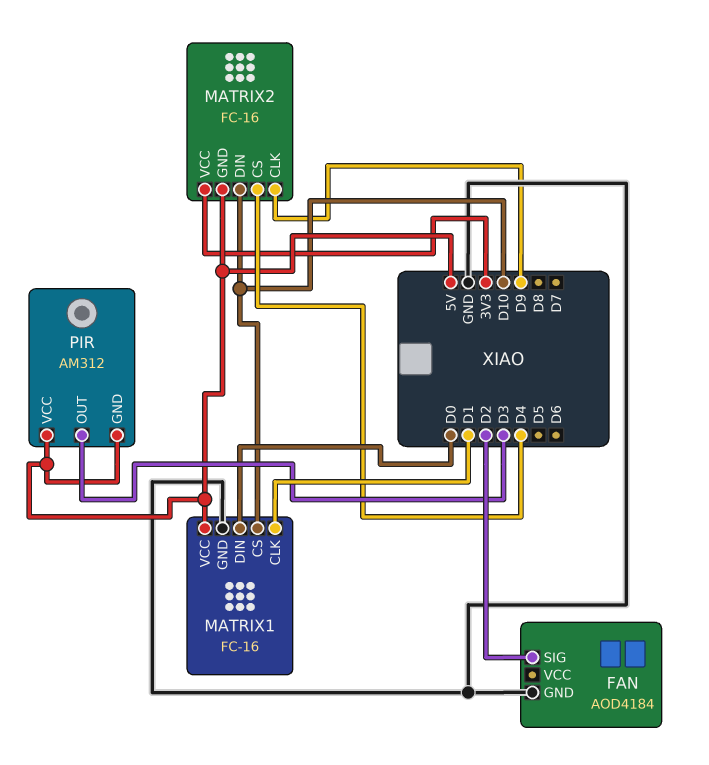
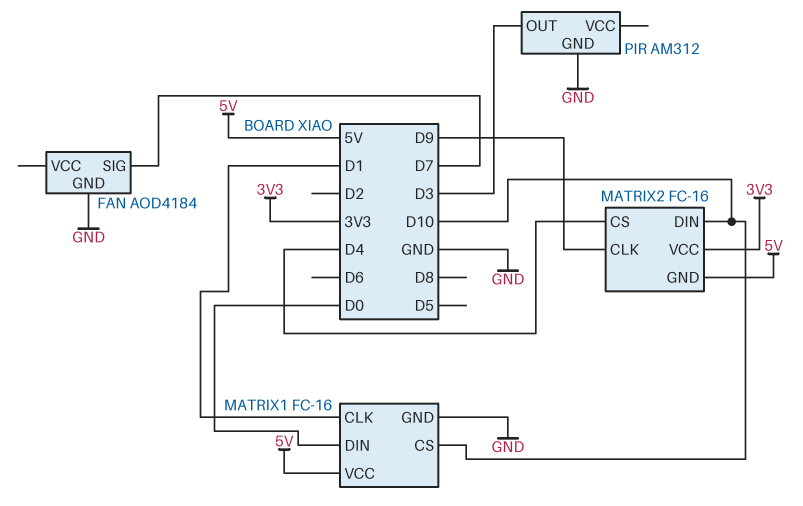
FAN pin SIG: D2 -> D7
PIR pin GND: 5V -> GND
PIR pin VCC: 5V -> none

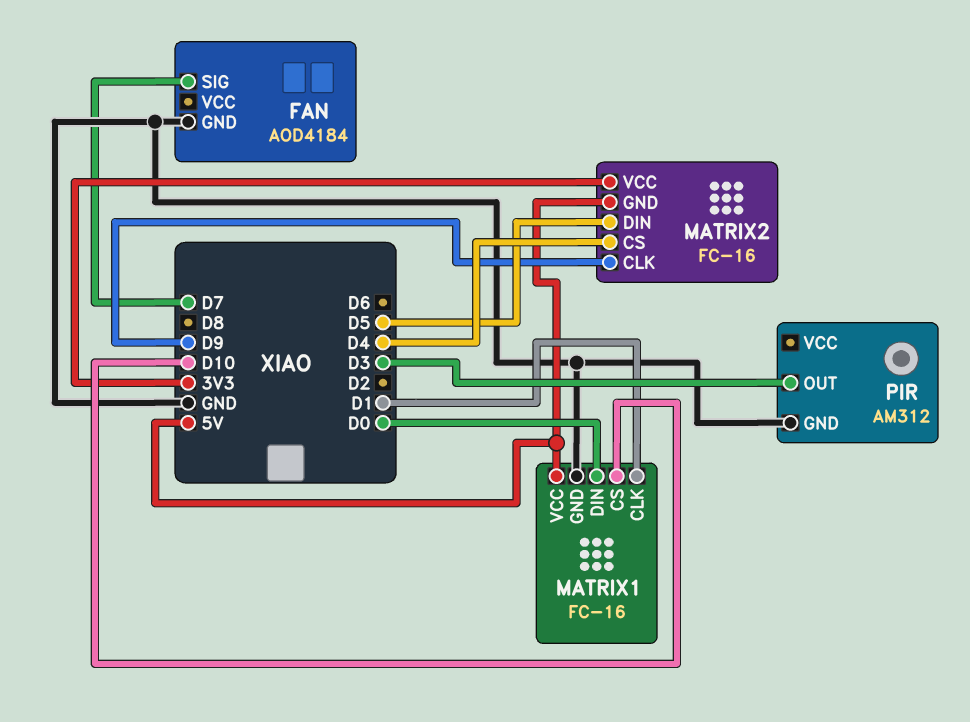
MATRIX2 pin DIN: D10 -> D5

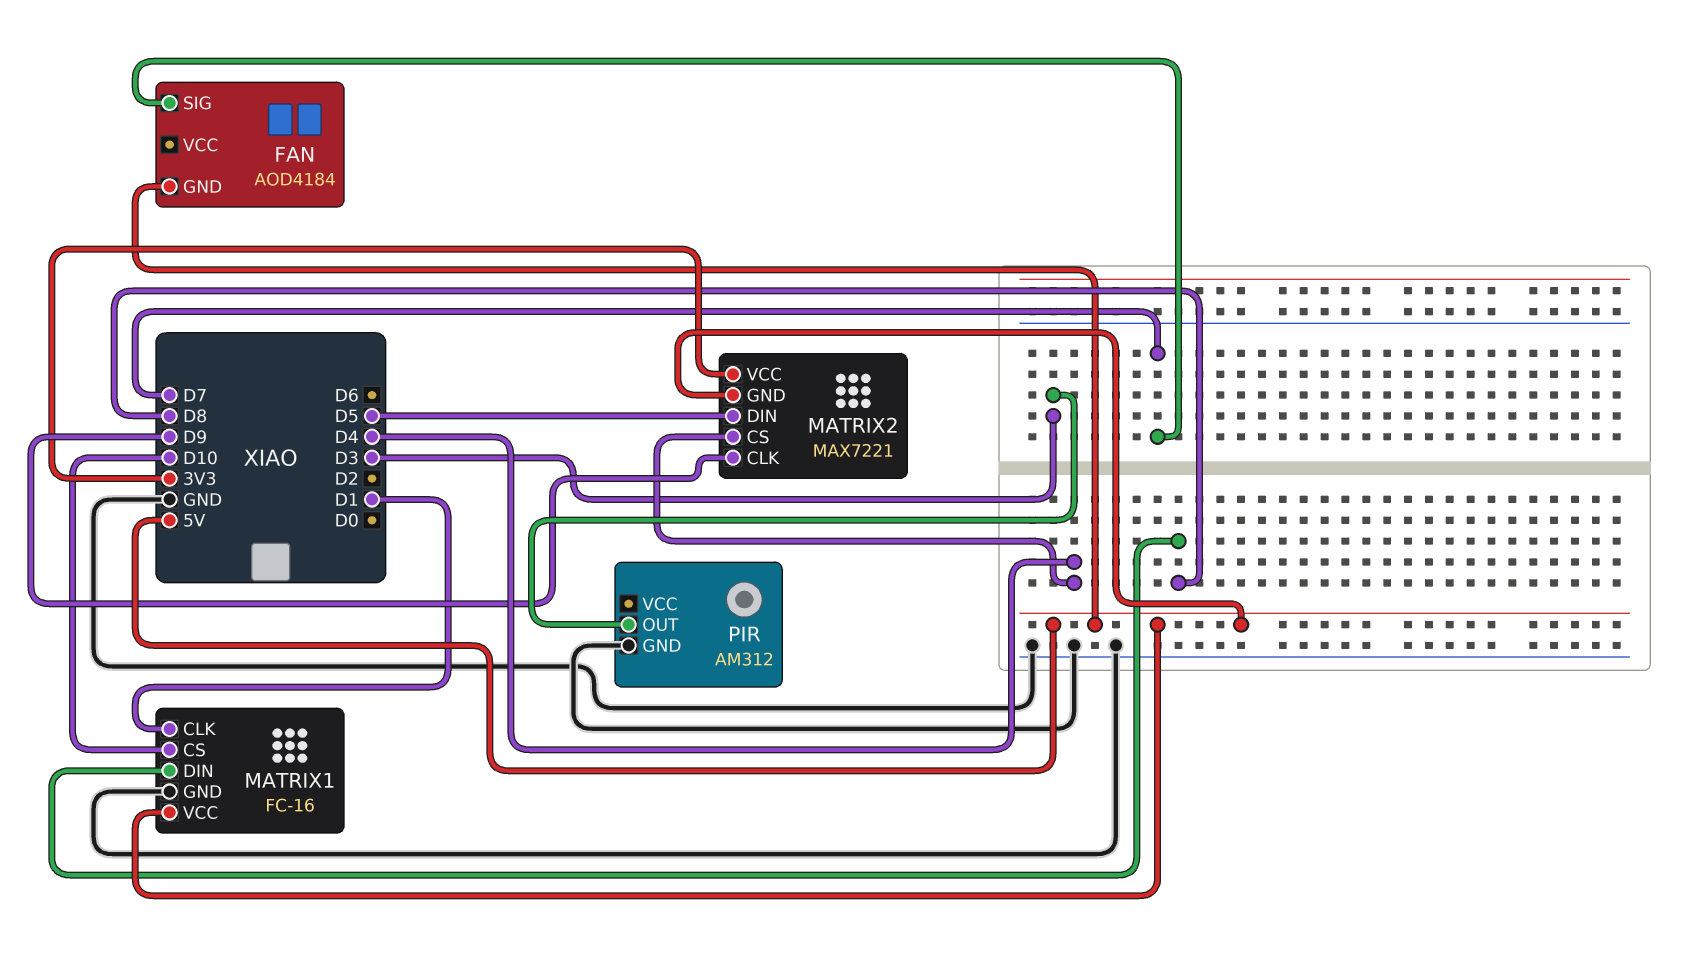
FAN pin GND: GND -> 5V
MATRIX1 pin DIN: D0 -> D8
MATRIX2: FC-16 -> MAX7221

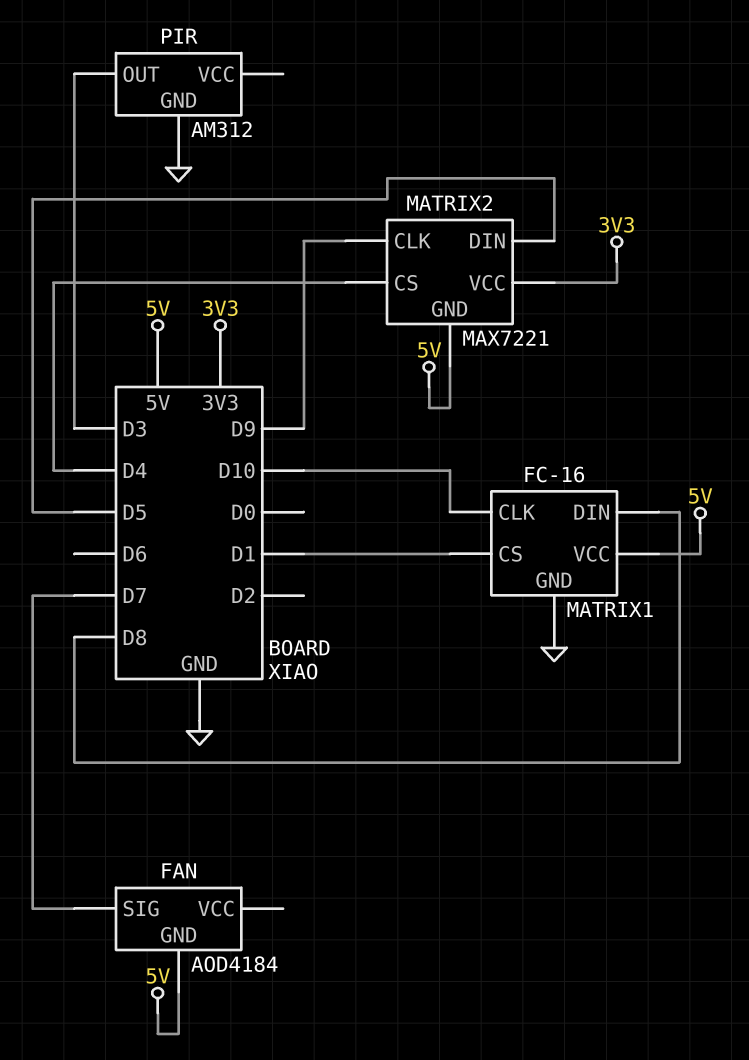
MATRIX1 pin CLK: D1 -> D10
MATRIX1 pin CS: D10 -> D1

